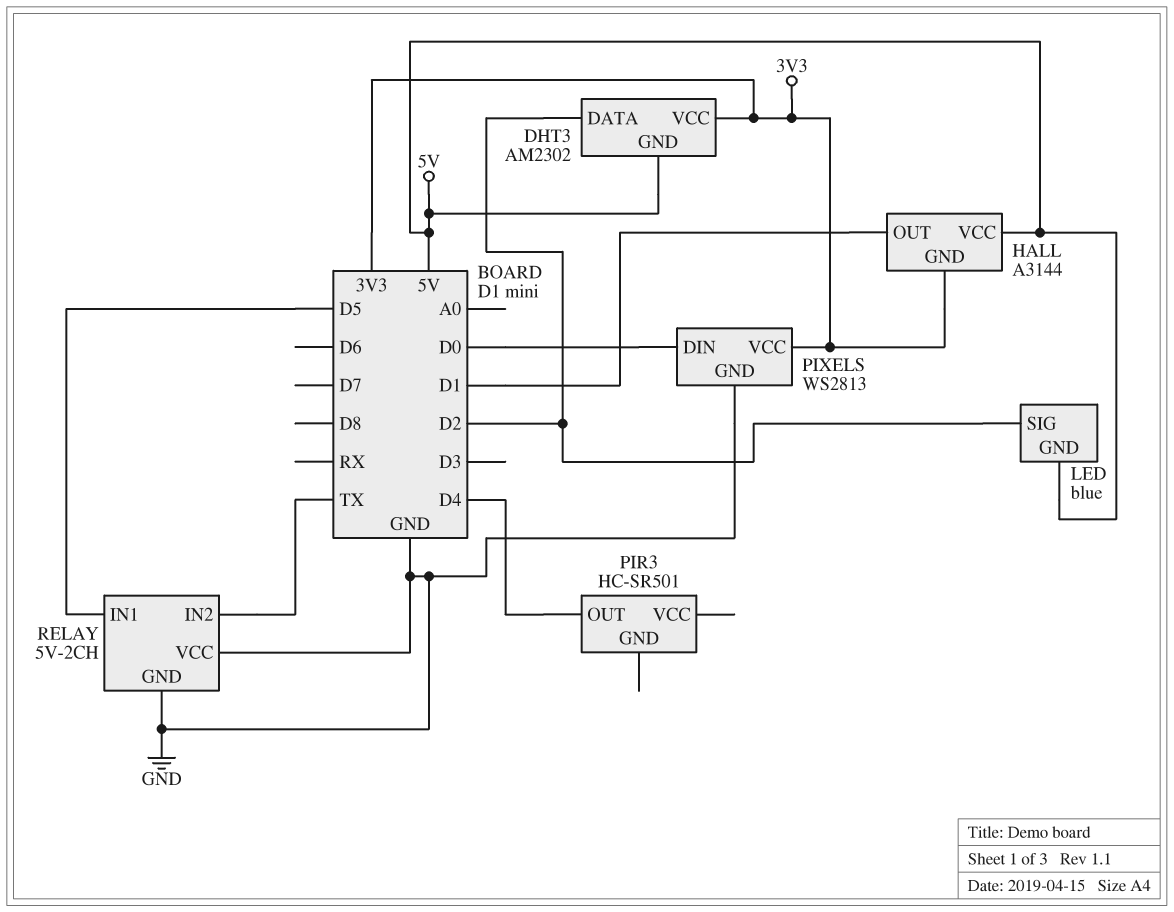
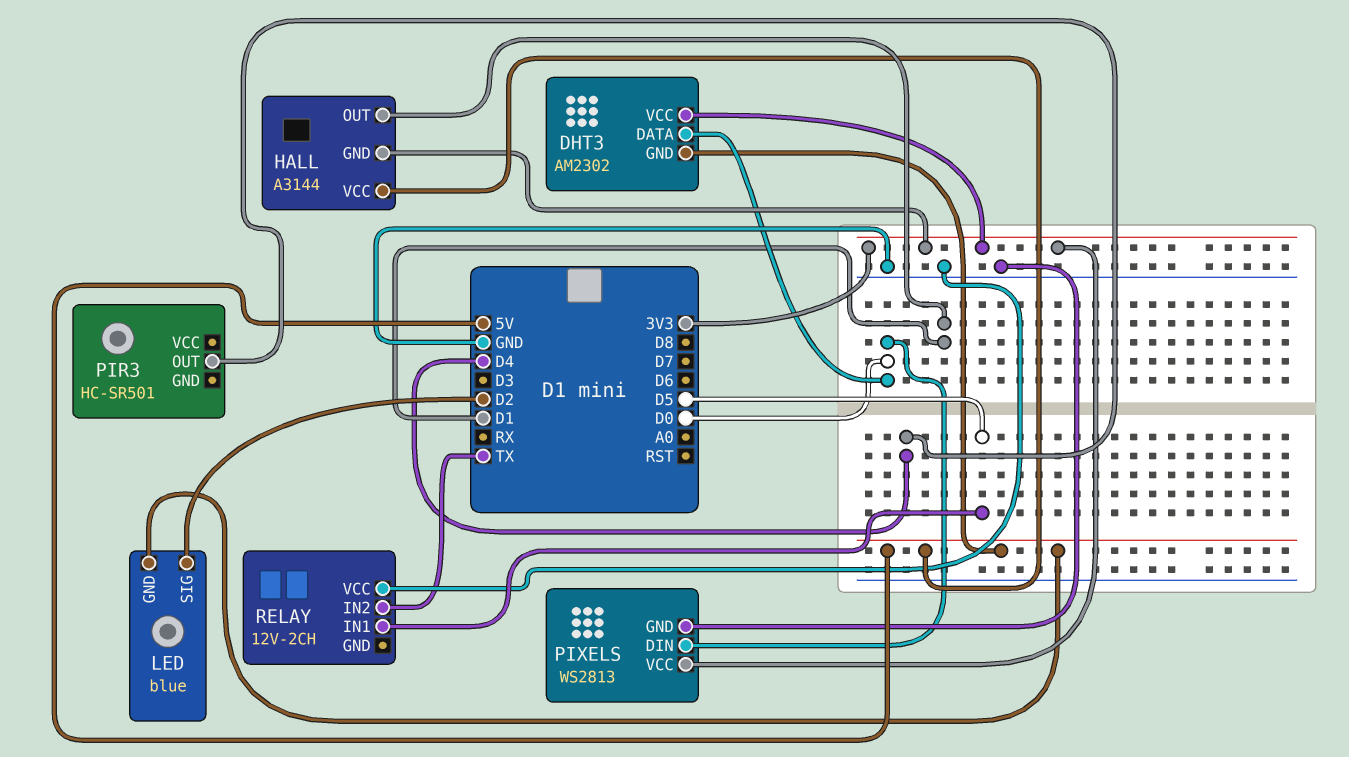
DHT3 pin DATA: D2 -> D0
RELAY: 5V-2CH -> 12V-2CH
RELAY pin GND: GND -> none

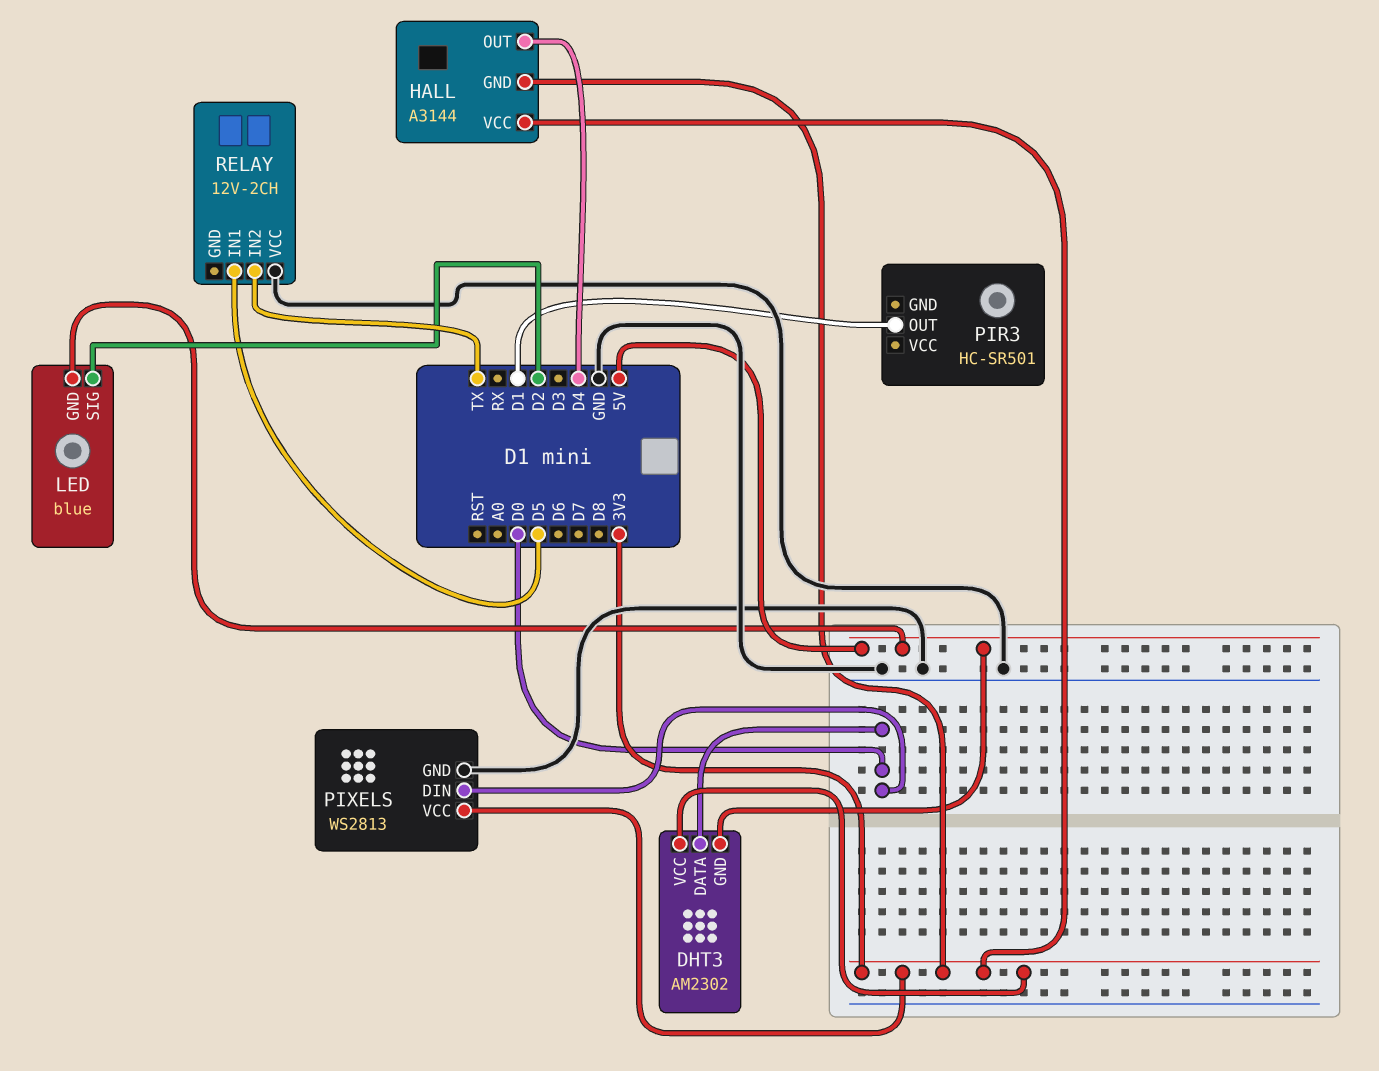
HALL pin OUT: D1 -> D4
HALL pin VCC: 5V -> 3V3
PIR3 pin OUT: D4 -> D1

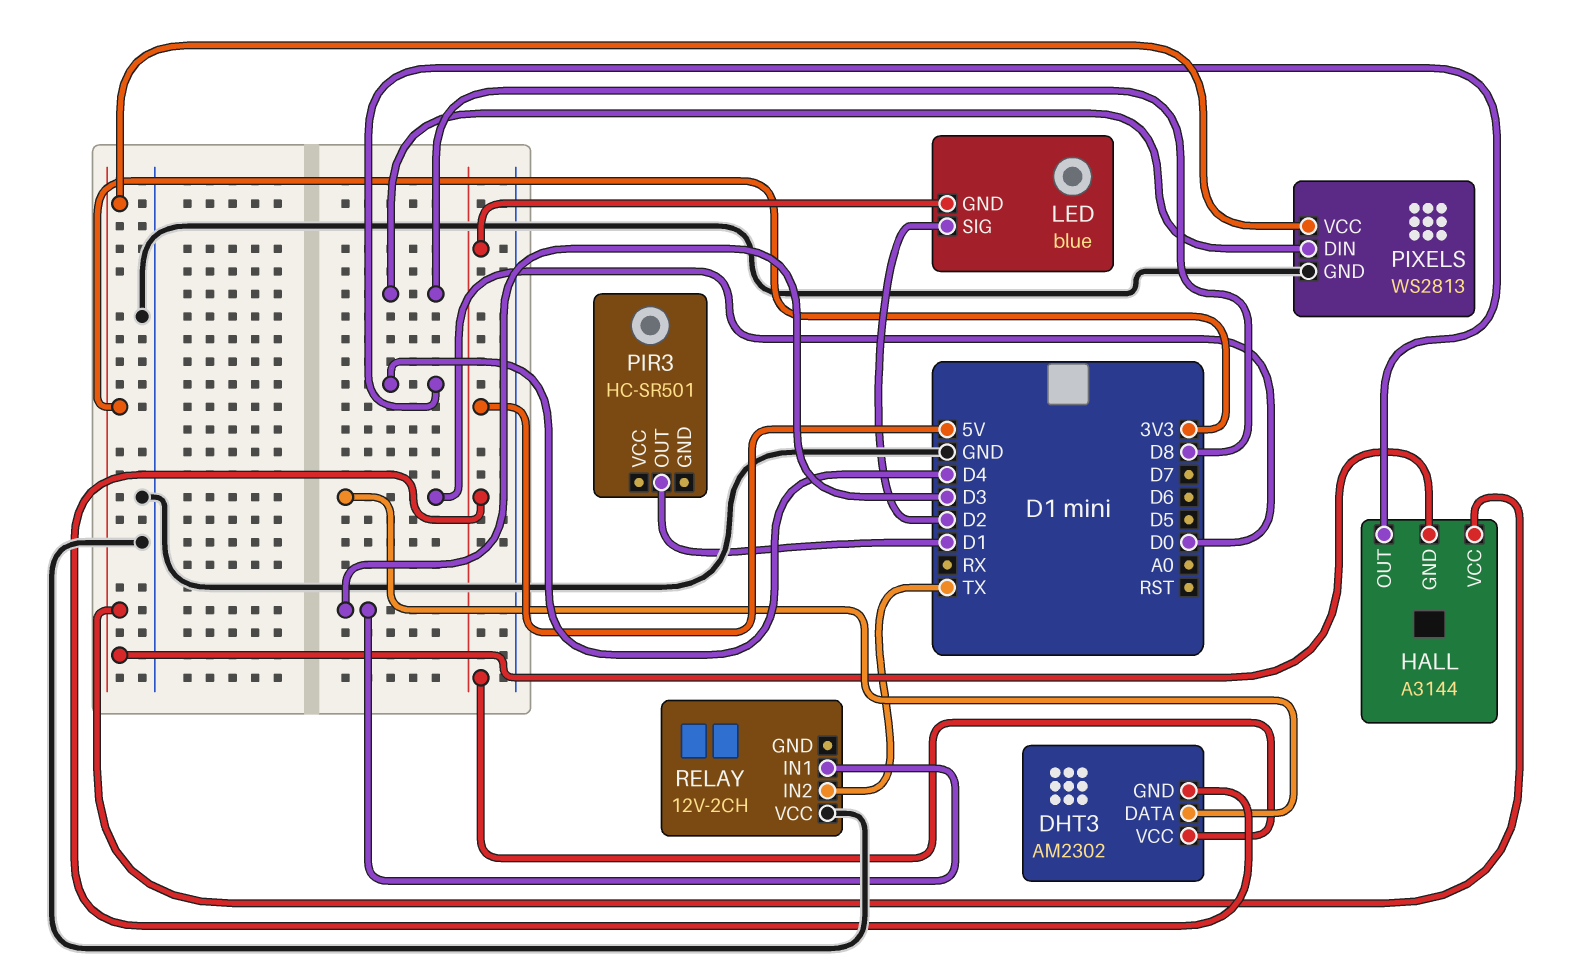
DHT3 pin VCC: 3V3 -> 5V
PIXELS pin DIN: D0 -> D8
RELAY pin IN1: D5 -> D3

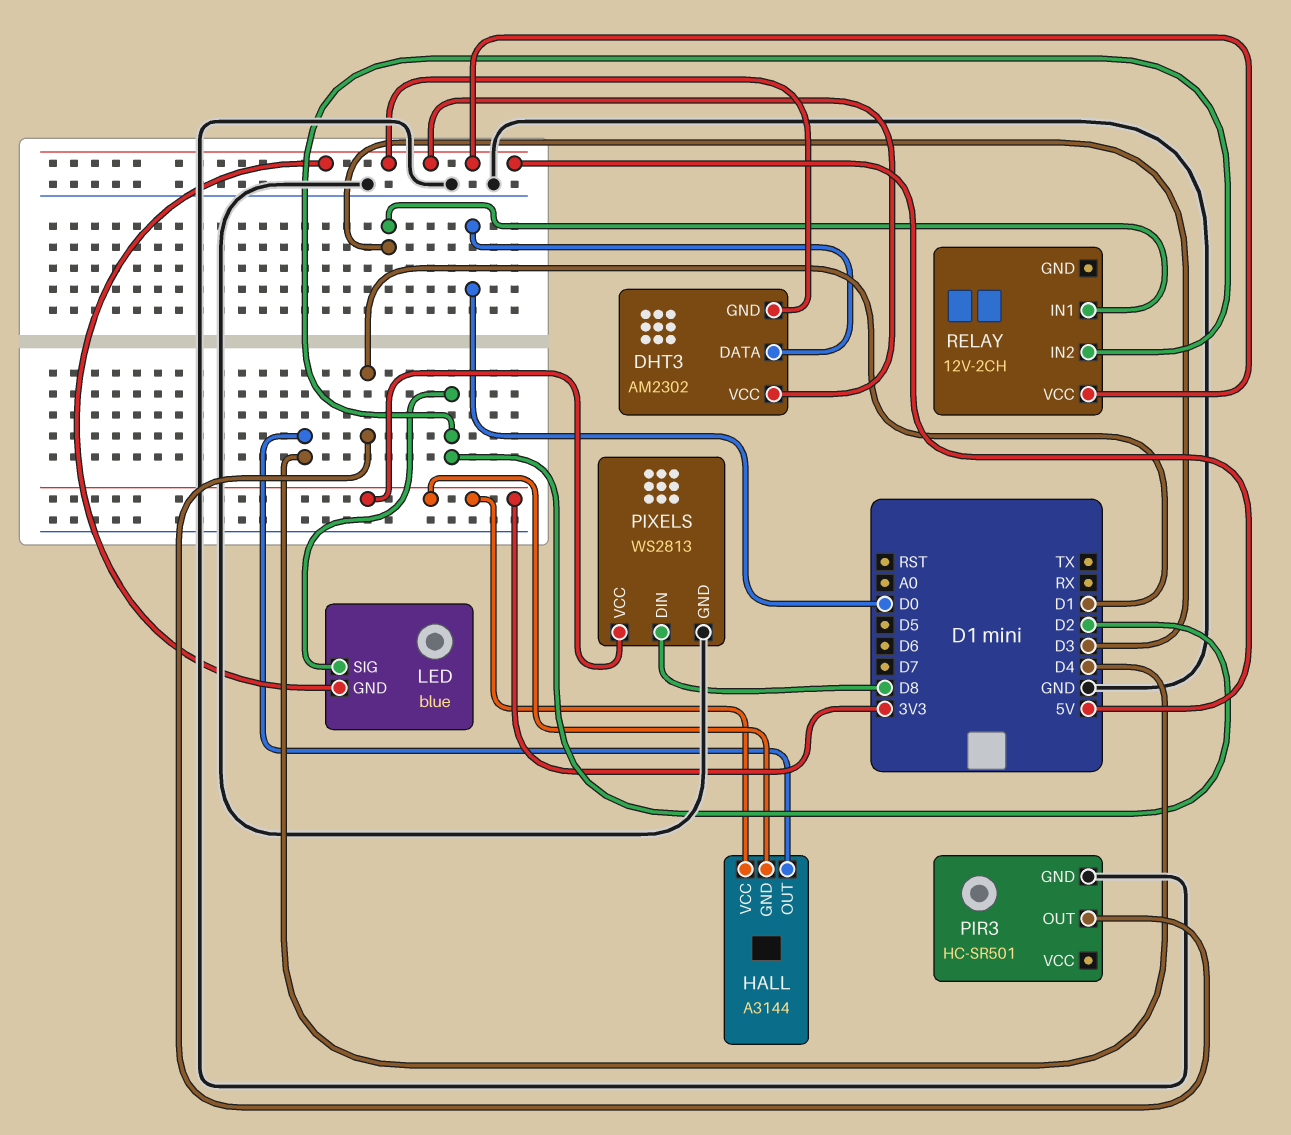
PIR3 pin GND: none -> GND
RELAY pin IN2: TX -> D2
RELAY pin VCC: GND -> 5V

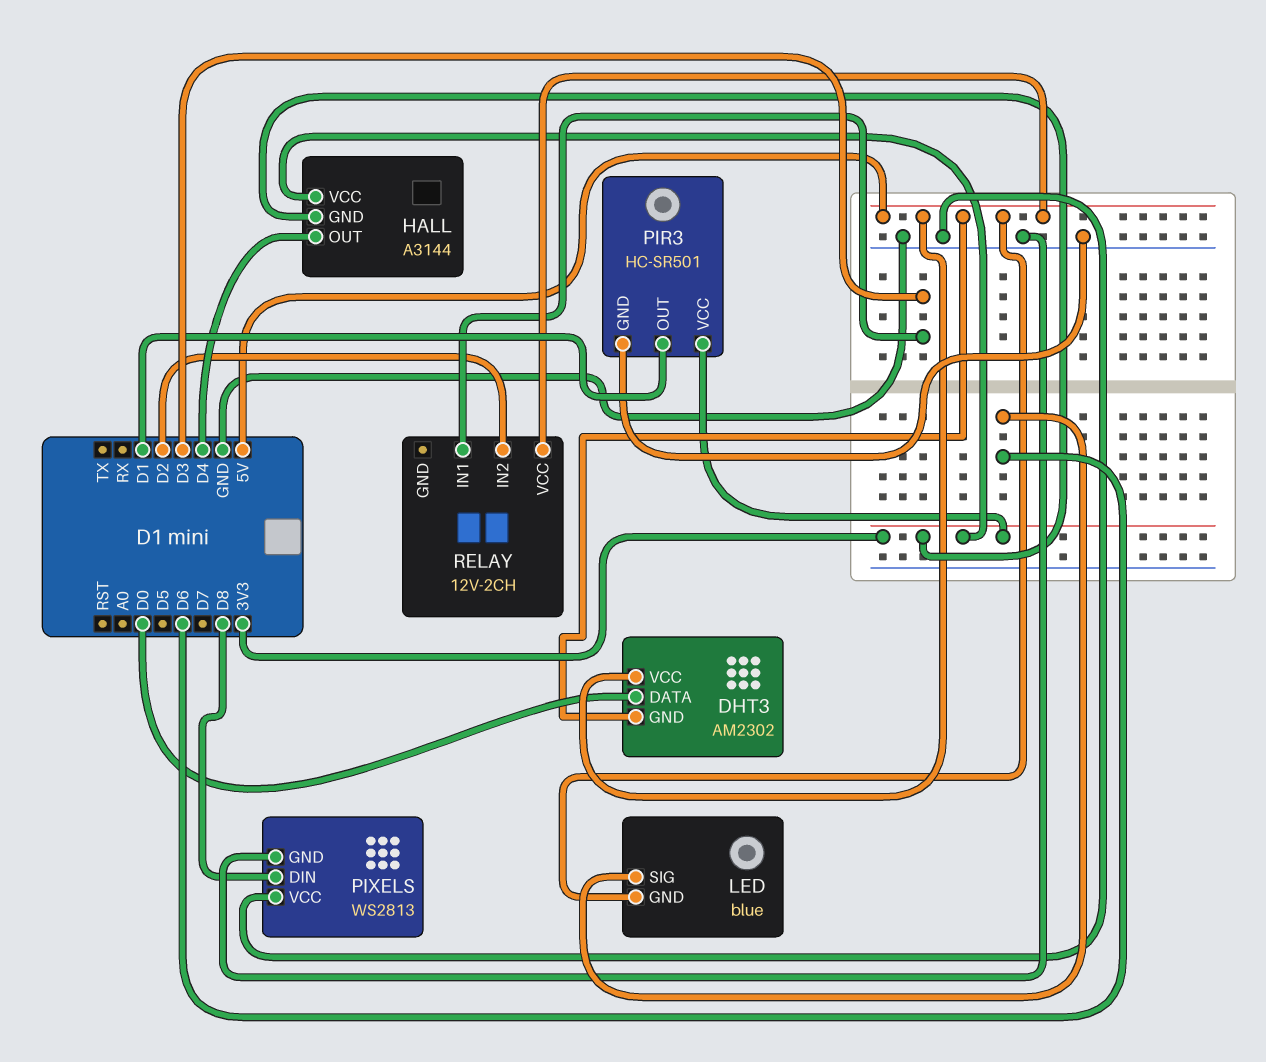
LED pin SIG: D2 -> D6
PIR3 pin VCC: none -> 3V3
PIXELS pin VCC: 3V3 -> GND

